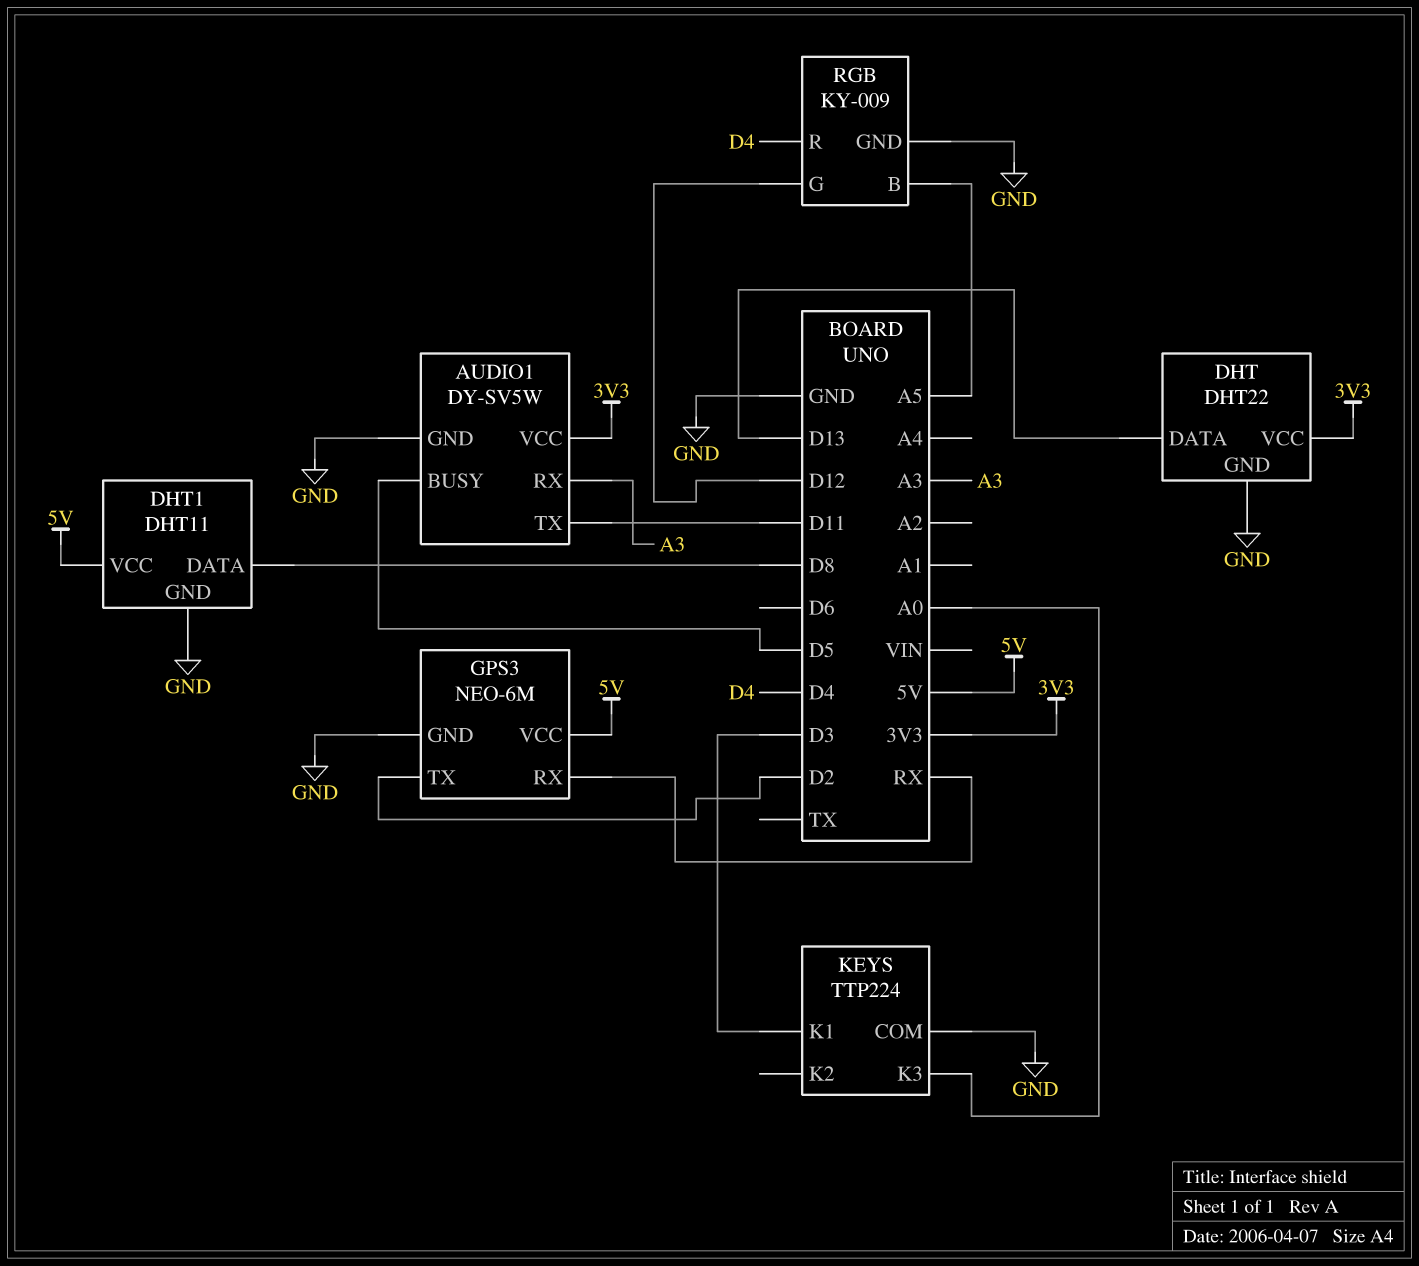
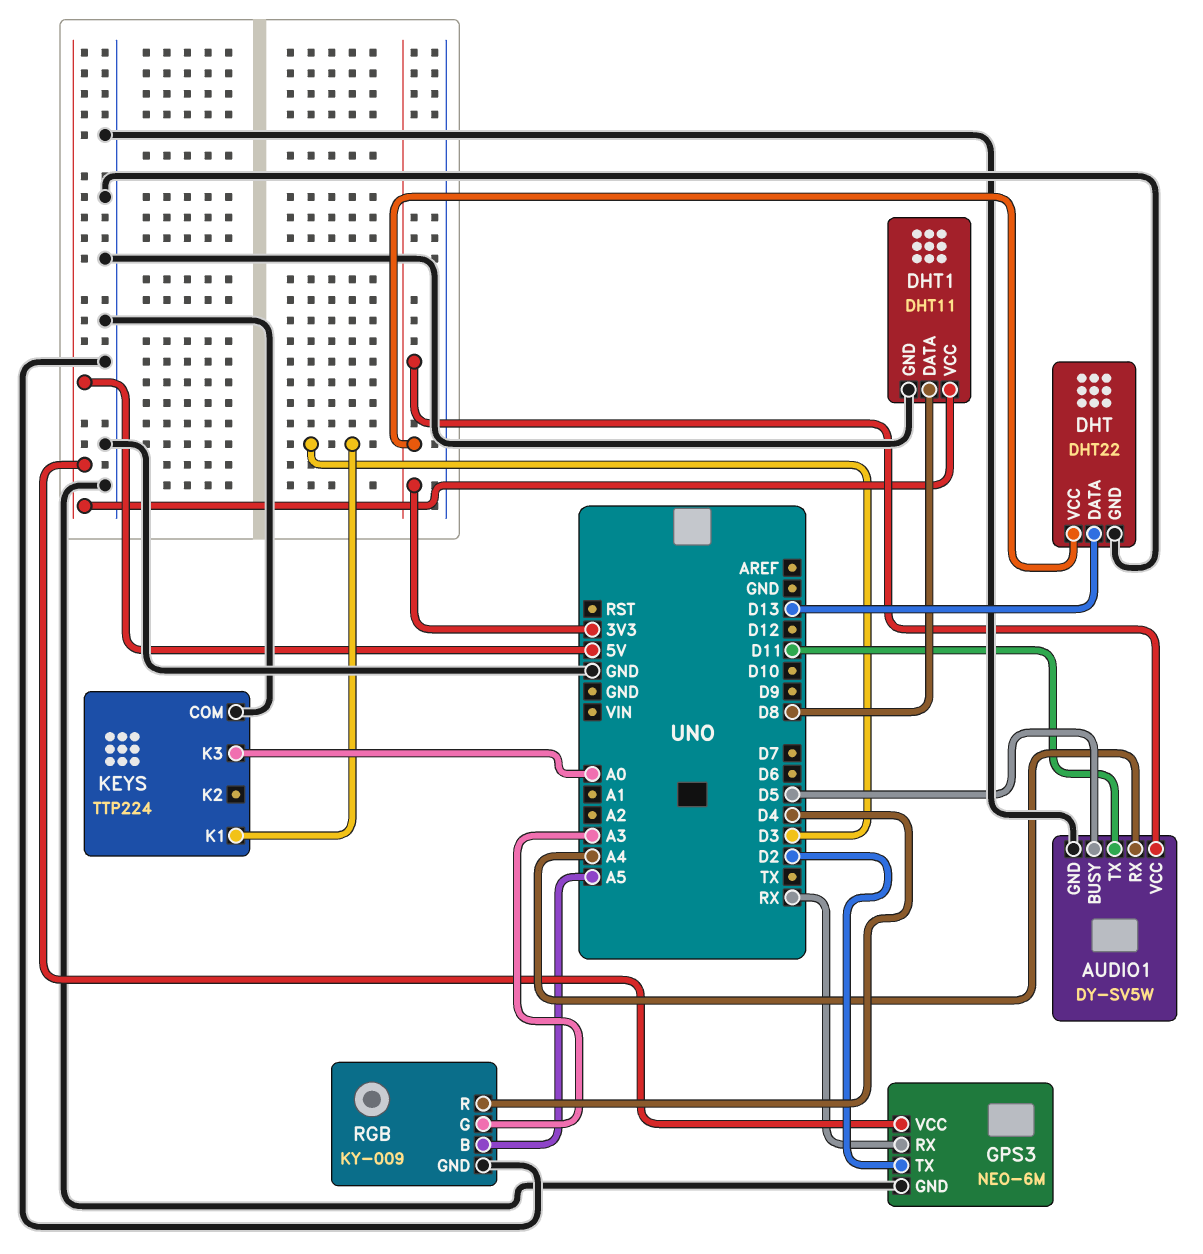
AUDIO1 pin RX: A3 -> A4
RGB pin G: D12 -> A3

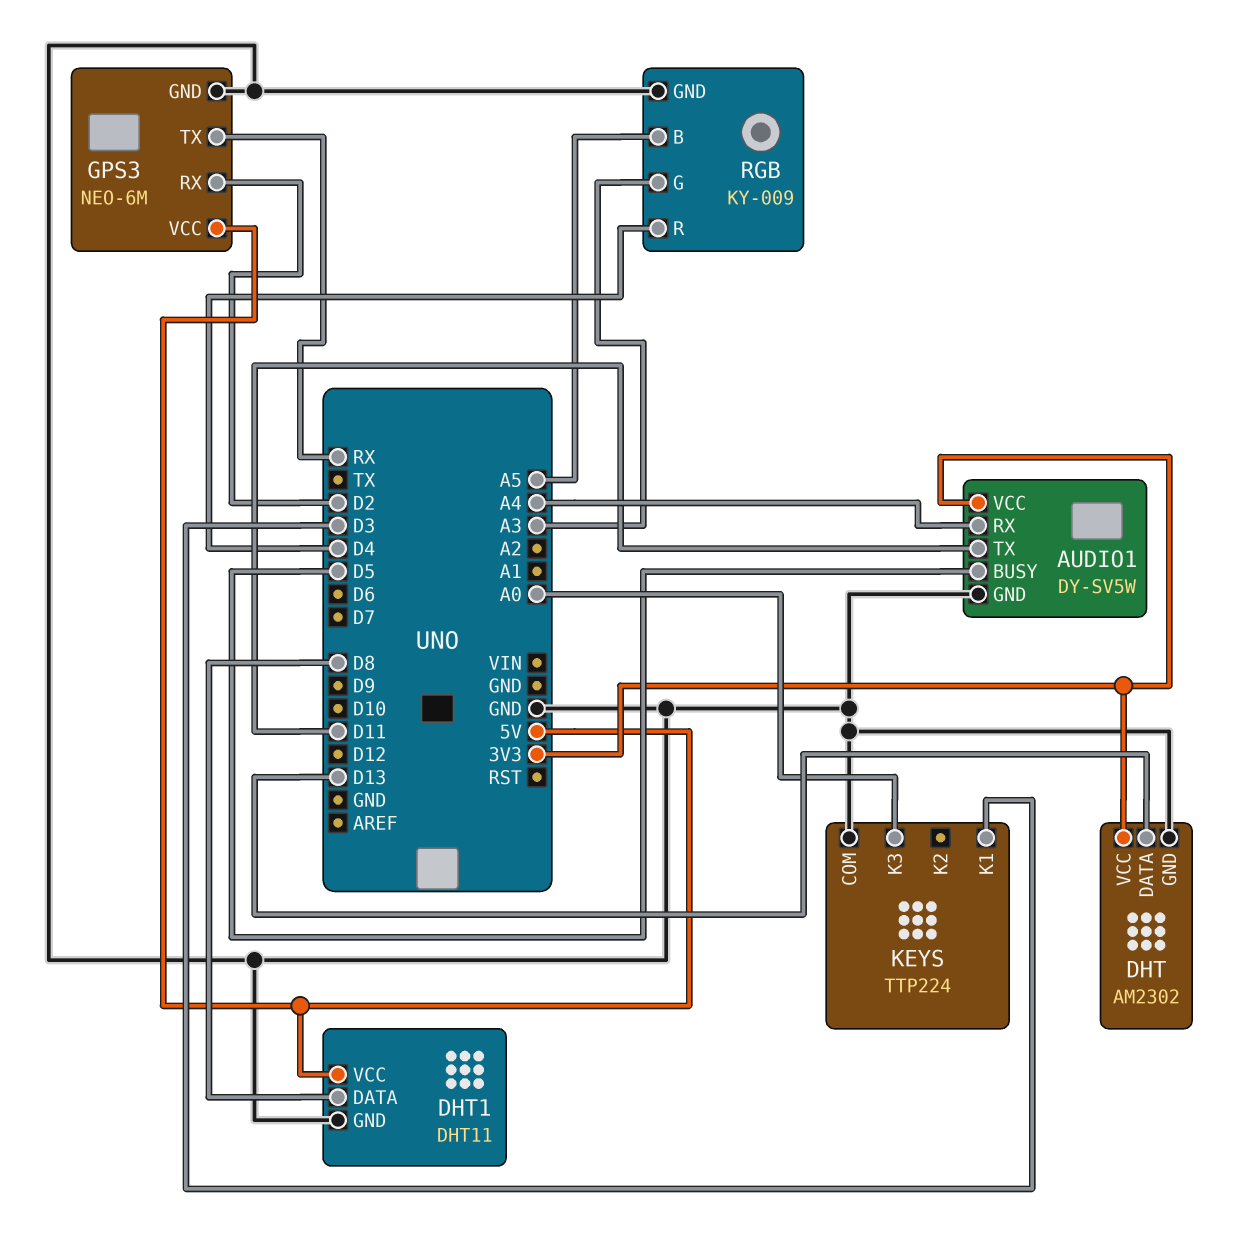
DHT: DHT22 -> AM2302
GPS3 pin RX: RX -> D2
GPS3 pin TX: D2 -> RX

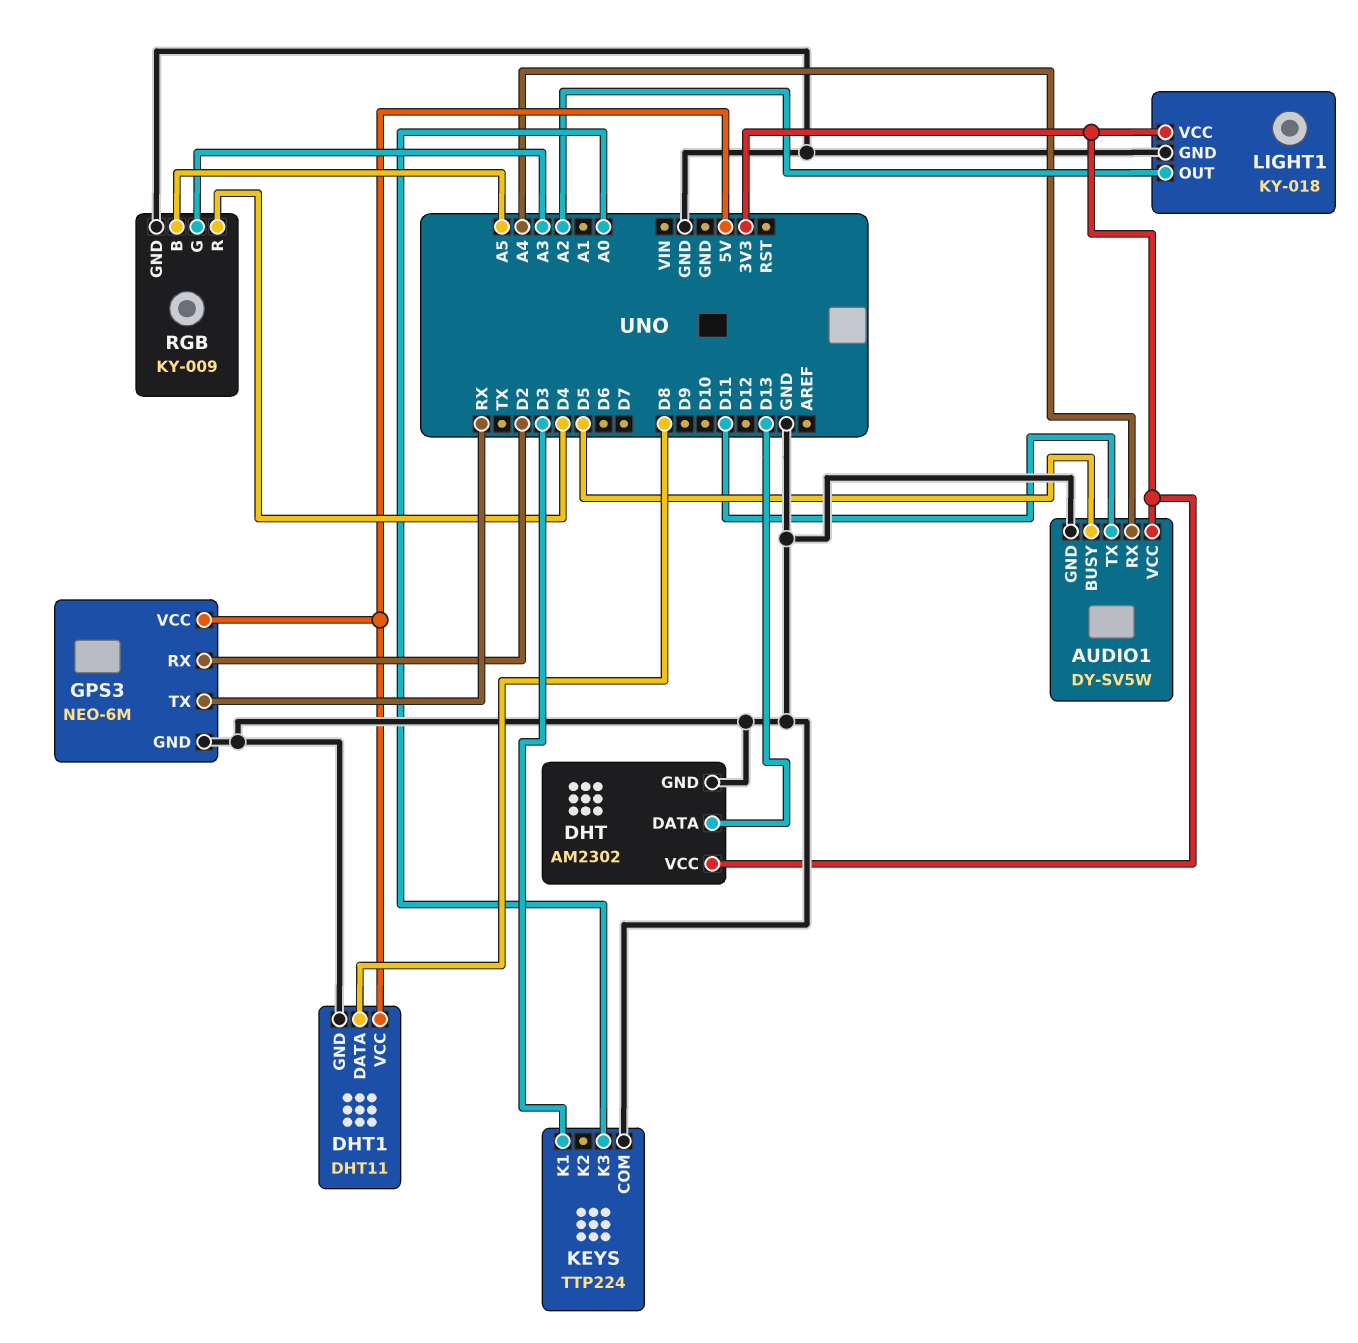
LIGHT1: none -> KY-018
LIGHT1 pin GND: none -> GND
LIGHT1 pin OUT: none -> A2
LIGHT1 pin VCC: none -> 3V3

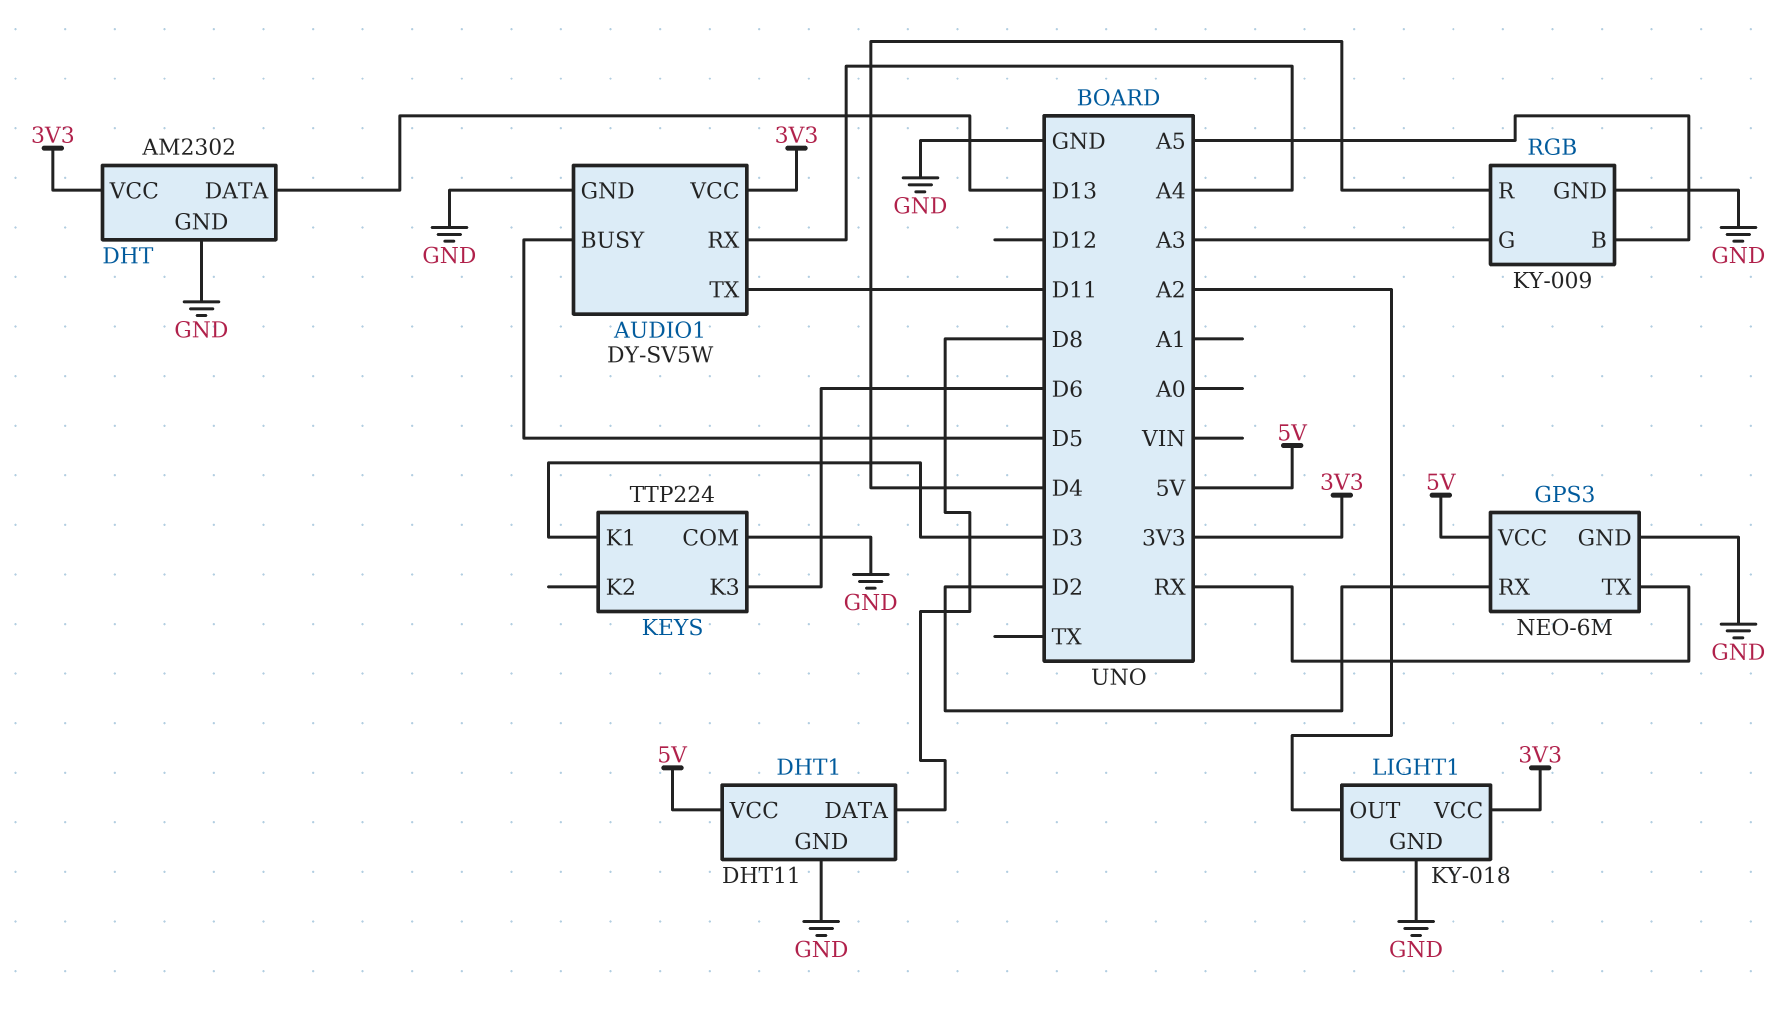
KEYS pin K3: A0 -> D6

